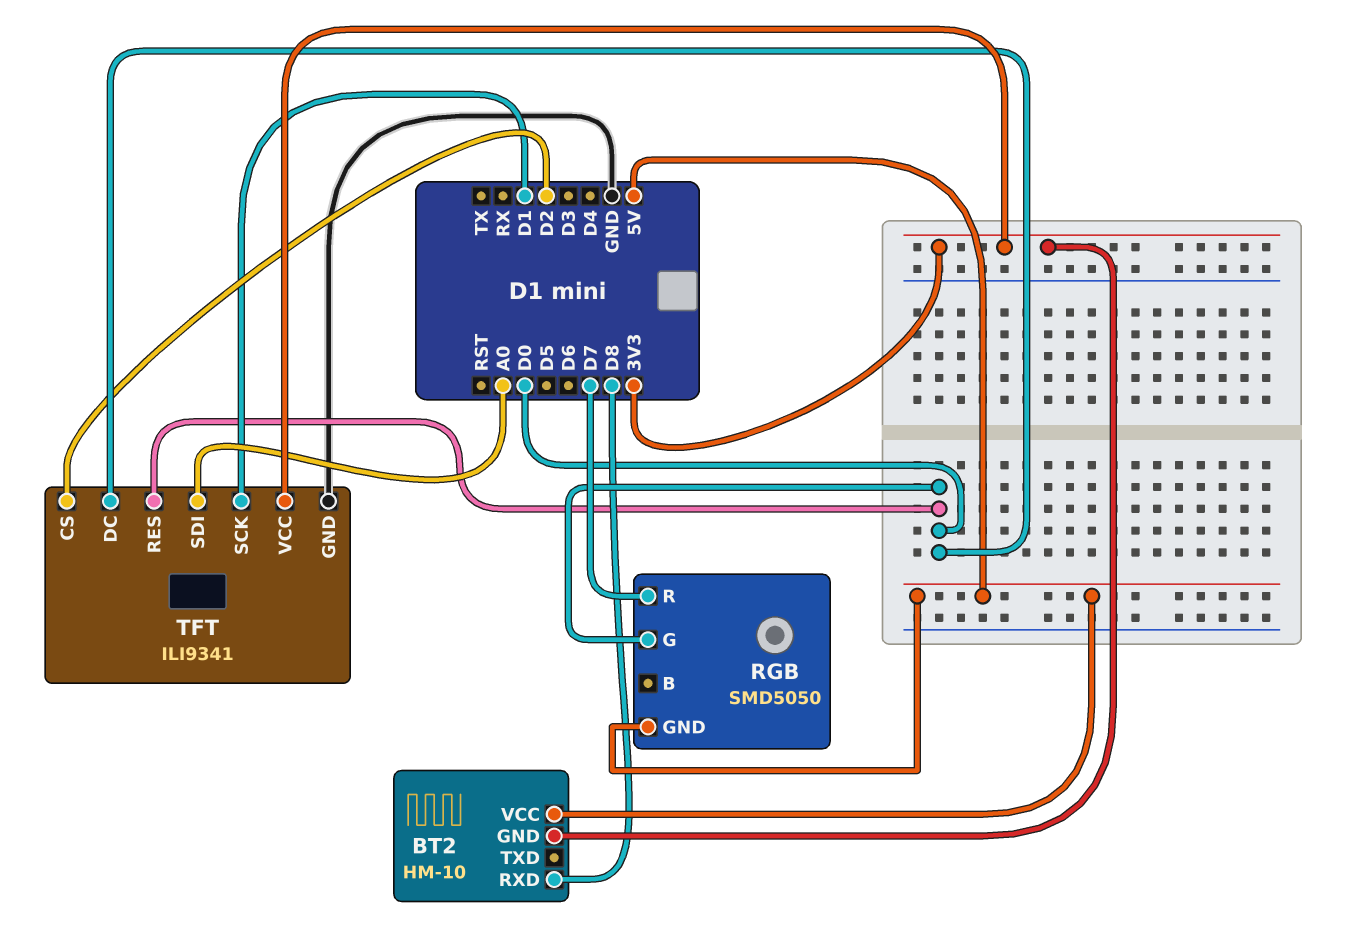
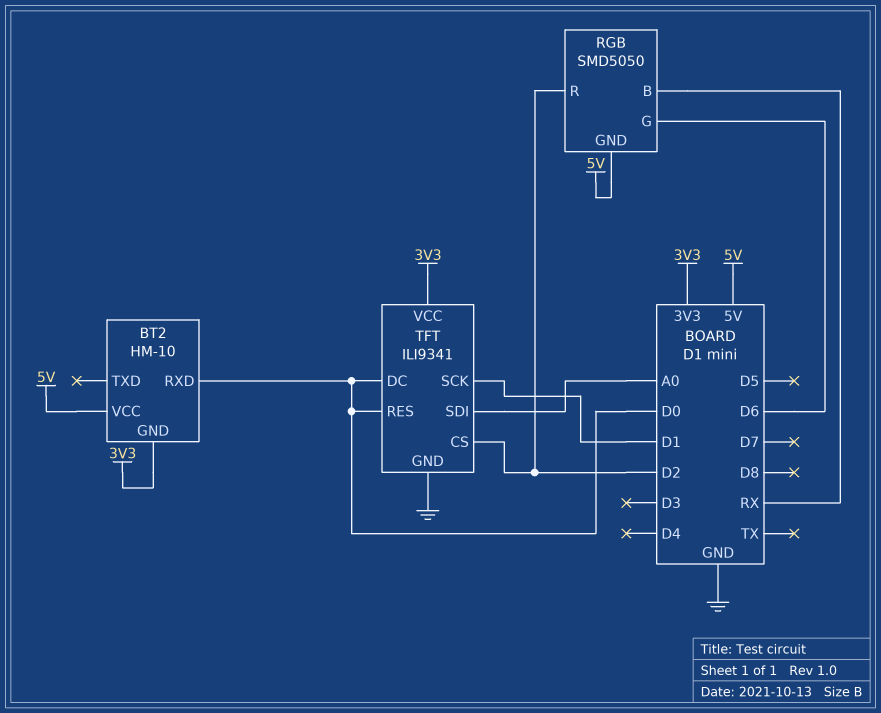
BT2 pin RXD: D8 -> D0
RGB pin B: none -> RX
RGB pin G: D0 -> D6
RGB pin R: D7 -> D2

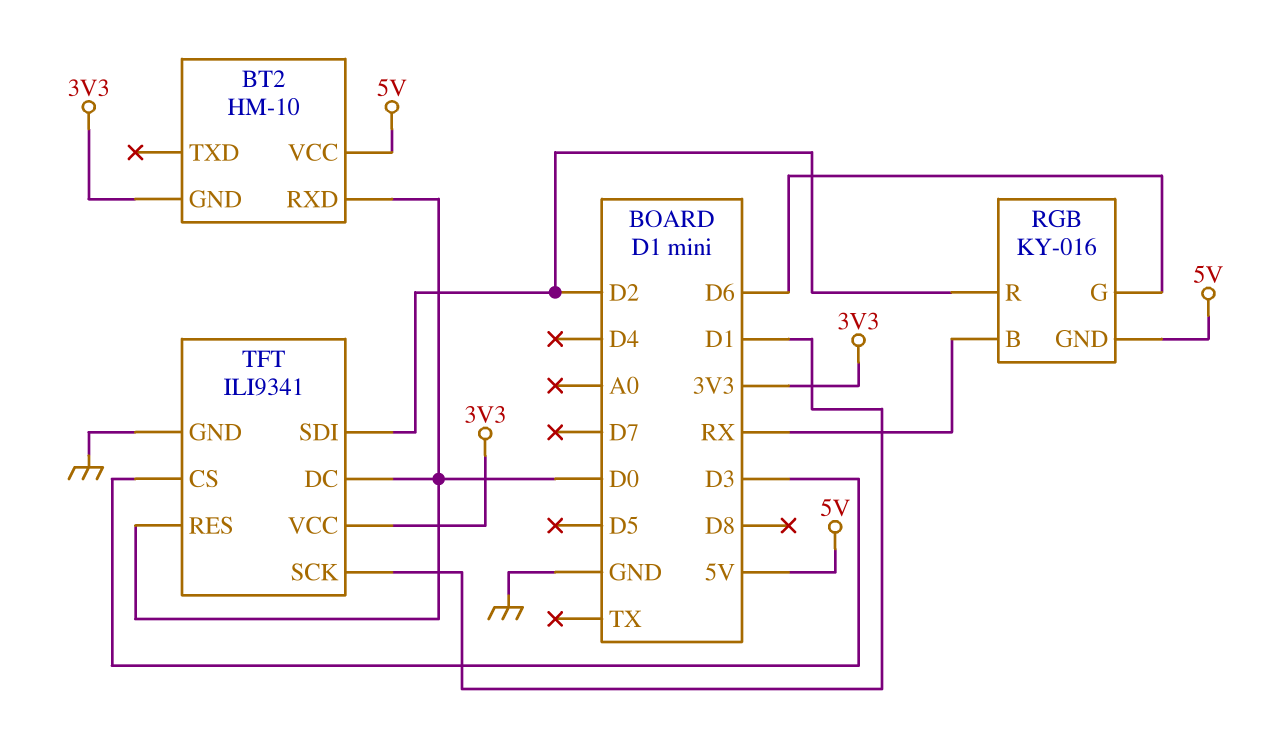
RGB: SMD5050 -> KY-016
TFT pin CS: D2 -> D3
TFT pin SDI: A0 -> D2

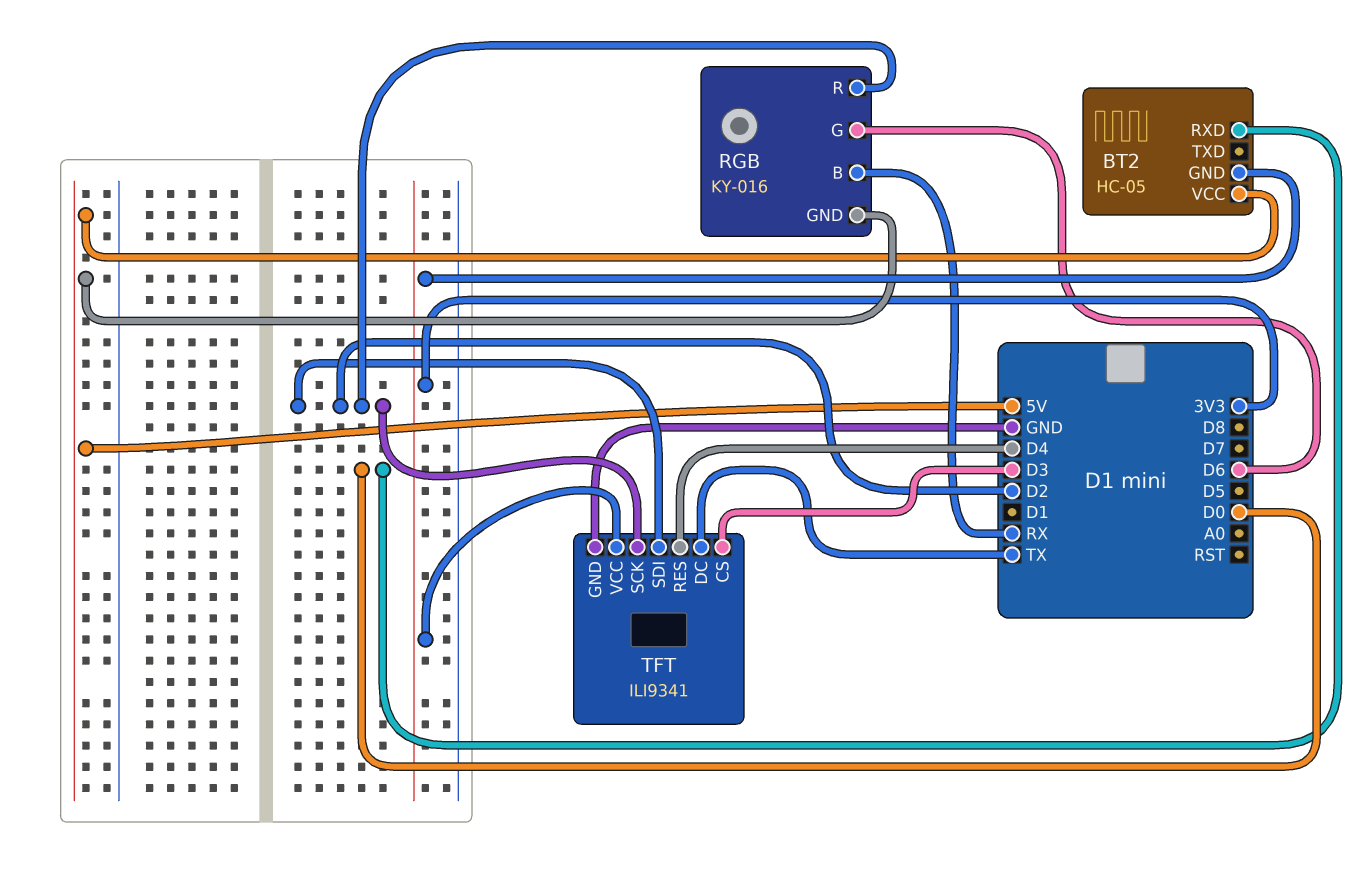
BT2: HM-10 -> HC-05
TFT pin DC: D0 -> TX
TFT pin RES: D0 -> D4
TFT pin SCK: D1 -> D2

